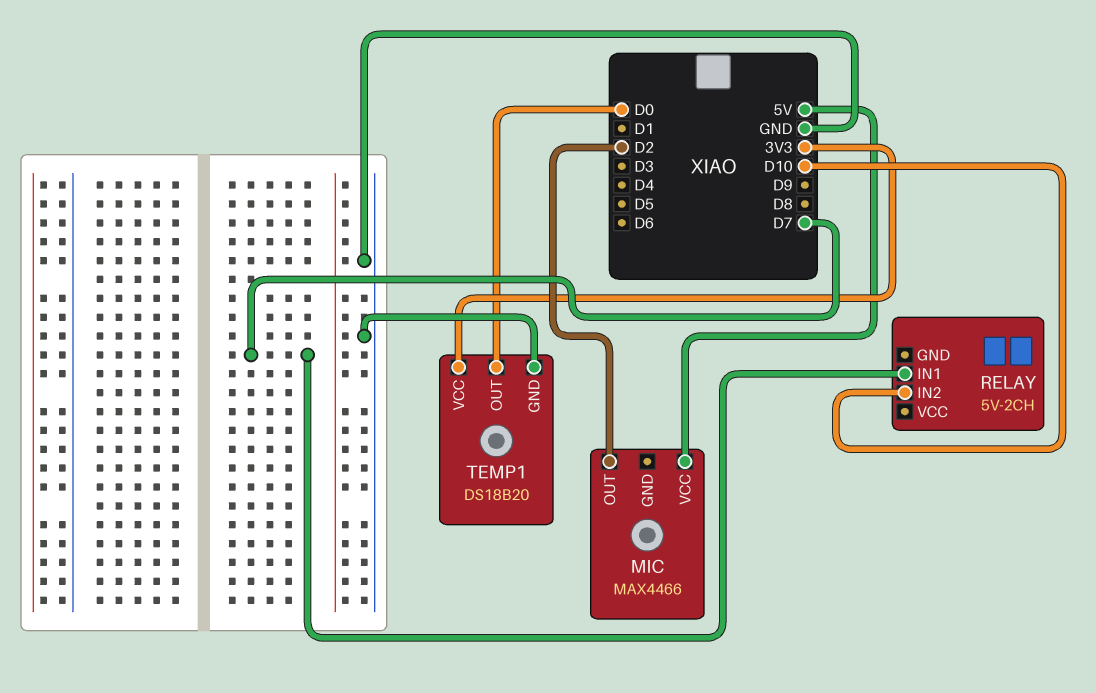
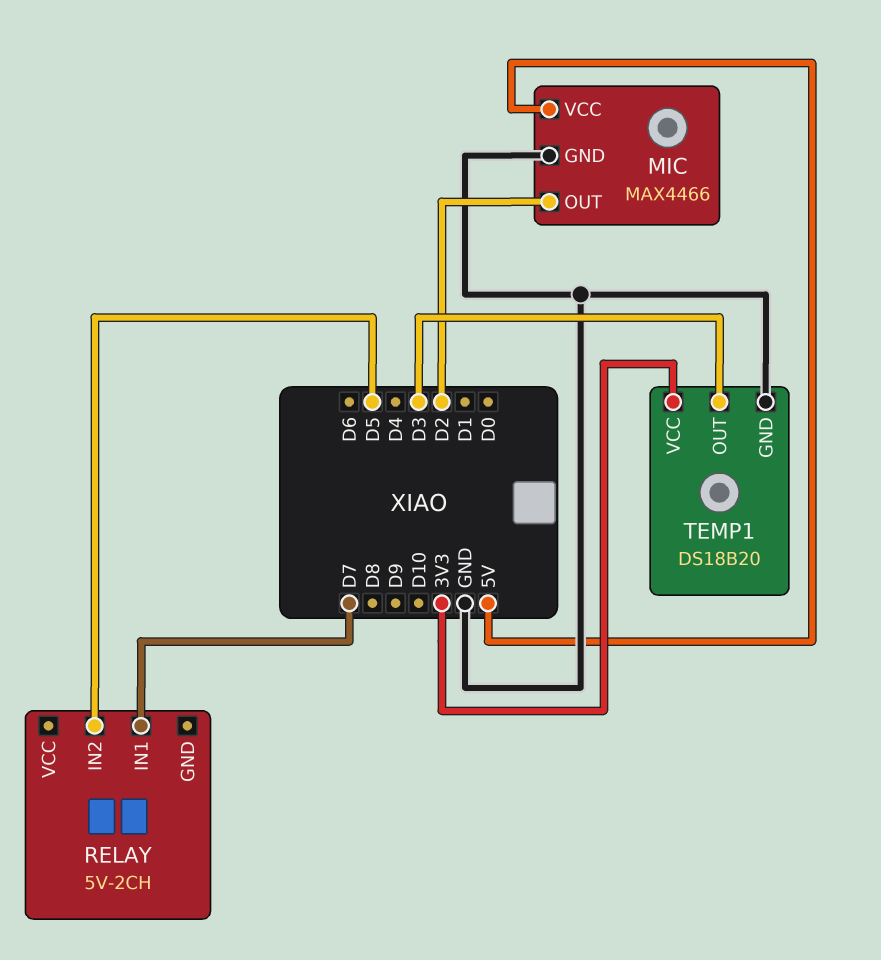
MIC pin GND: none -> GND
RELAY pin IN2: D10 -> D5
TEMP1 pin OUT: D0 -> D3

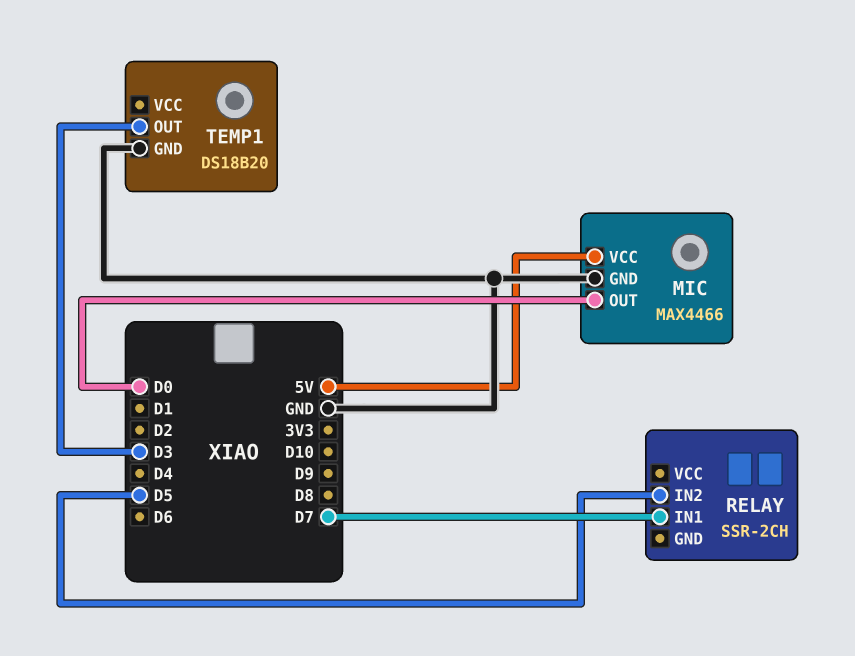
MIC pin OUT: D2 -> D0
RELAY: 5V-2CH -> SSR-2CH
TEMP1 pin VCC: 3V3 -> none

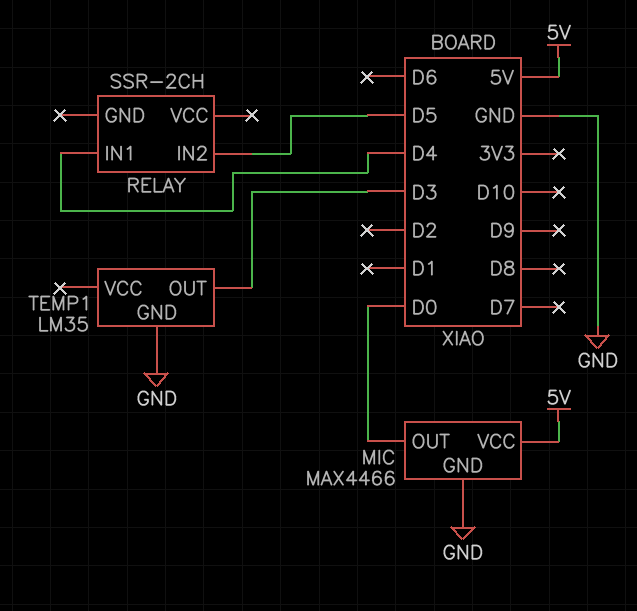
RELAY pin IN1: D7 -> D4
TEMP1: DS18B20 -> LM35

